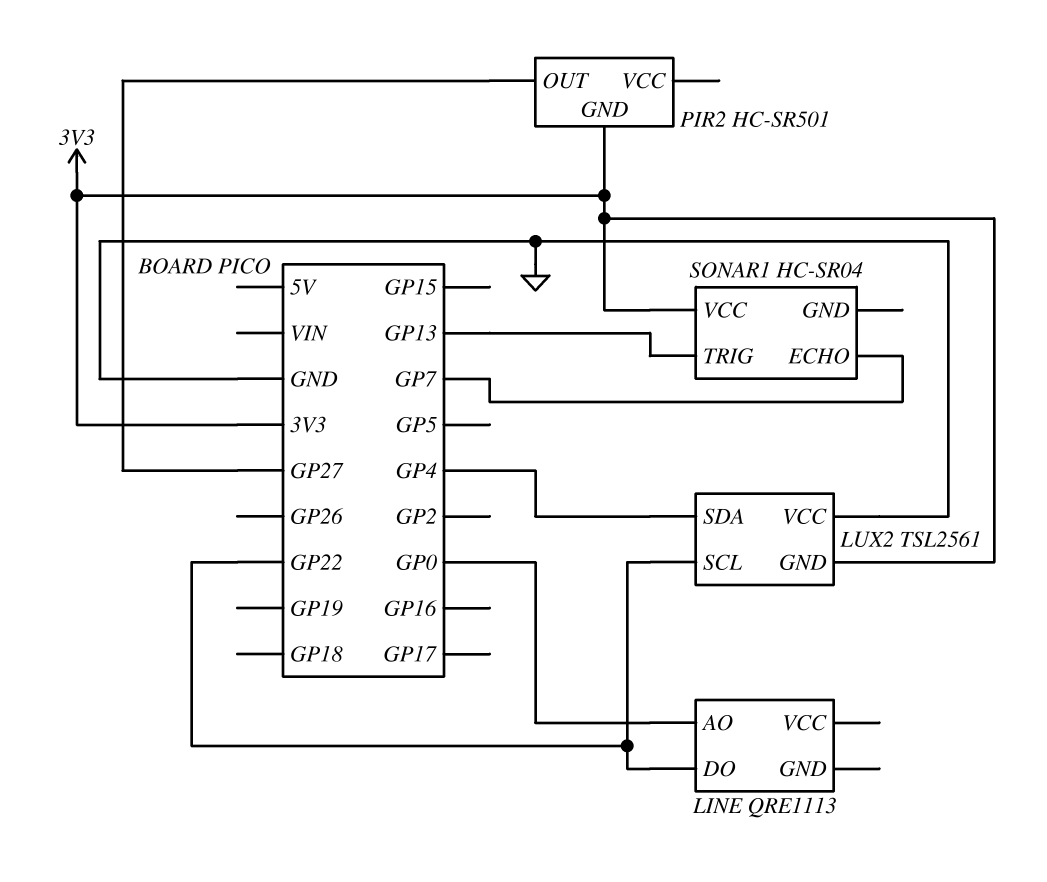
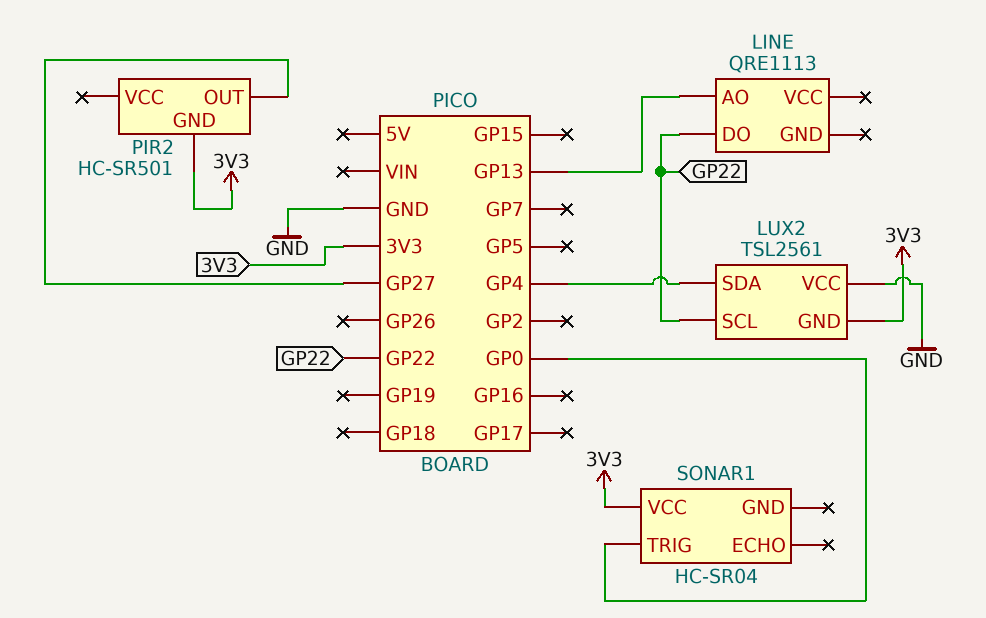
LINE pin AO: GP0 -> GP13
SONAR1 pin ECHO: GP7 -> none
SONAR1 pin TRIG: GP13 -> GP0

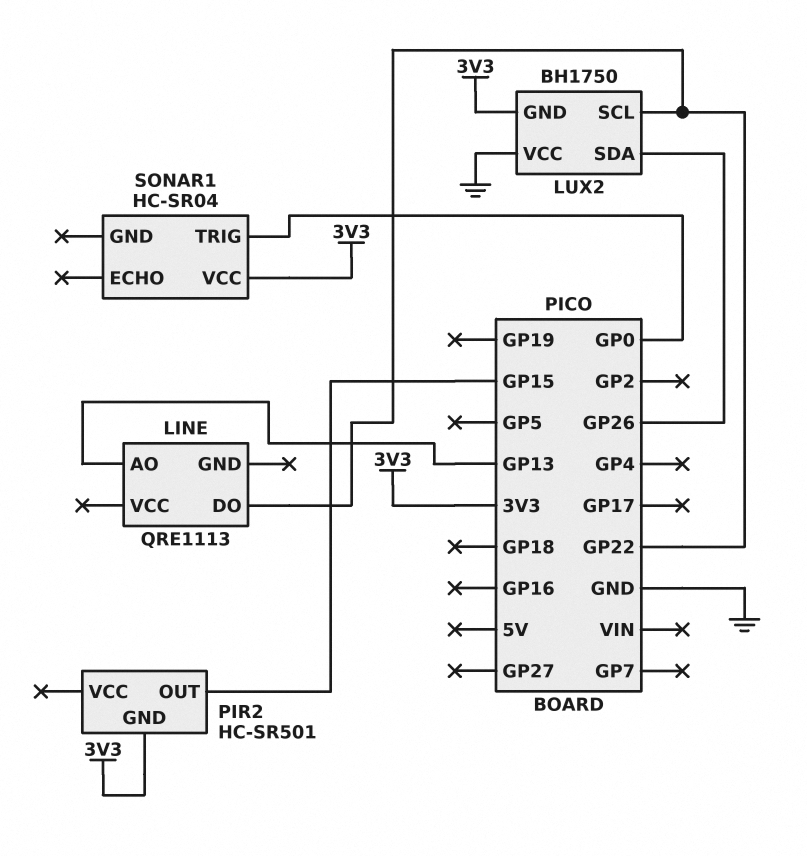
LUX2: TSL2561 -> BH1750
LUX2 pin SDA: GP4 -> GP26
PIR2 pin OUT: GP27 -> GP15

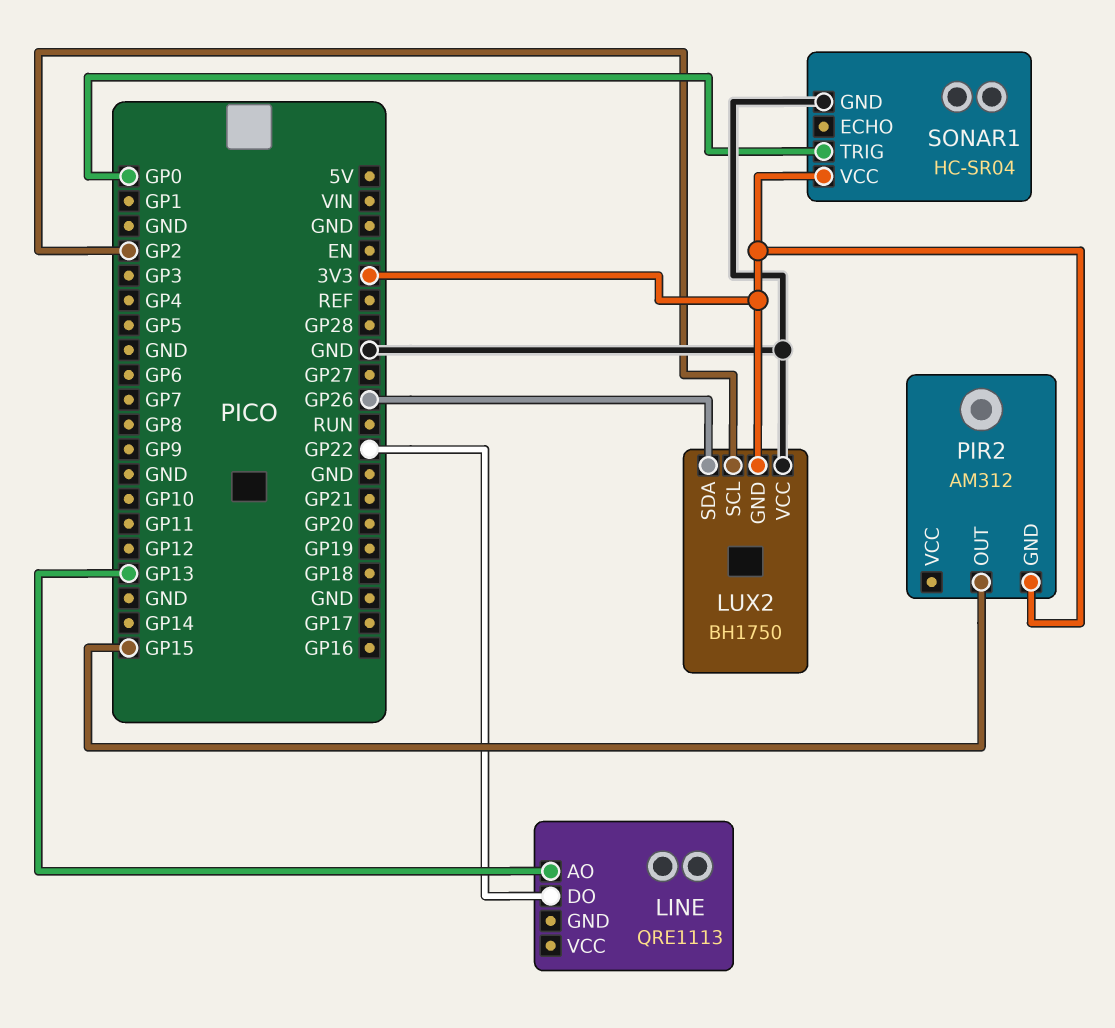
LUX2 pin SCL: GP22 -> GP2
PIR2: HC-SR501 -> AM312
SONAR1 pin GND: none -> GND

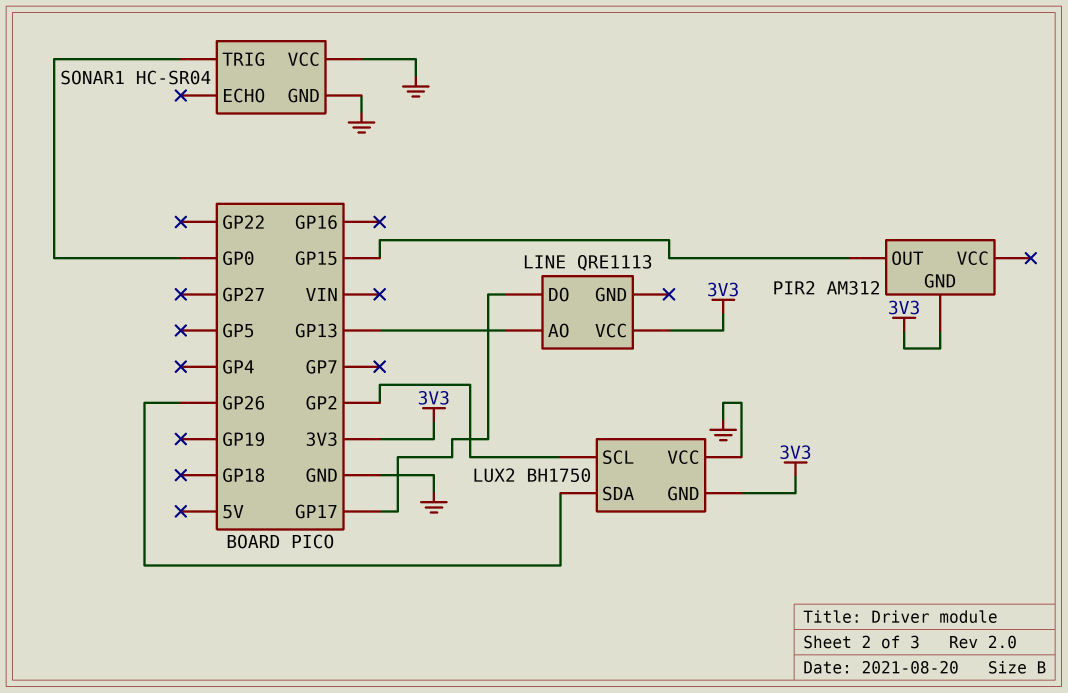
LINE pin DO: GP22 -> GP17
LINE pin VCC: none -> 3V3
SONAR1 pin VCC: 3V3 -> GND

